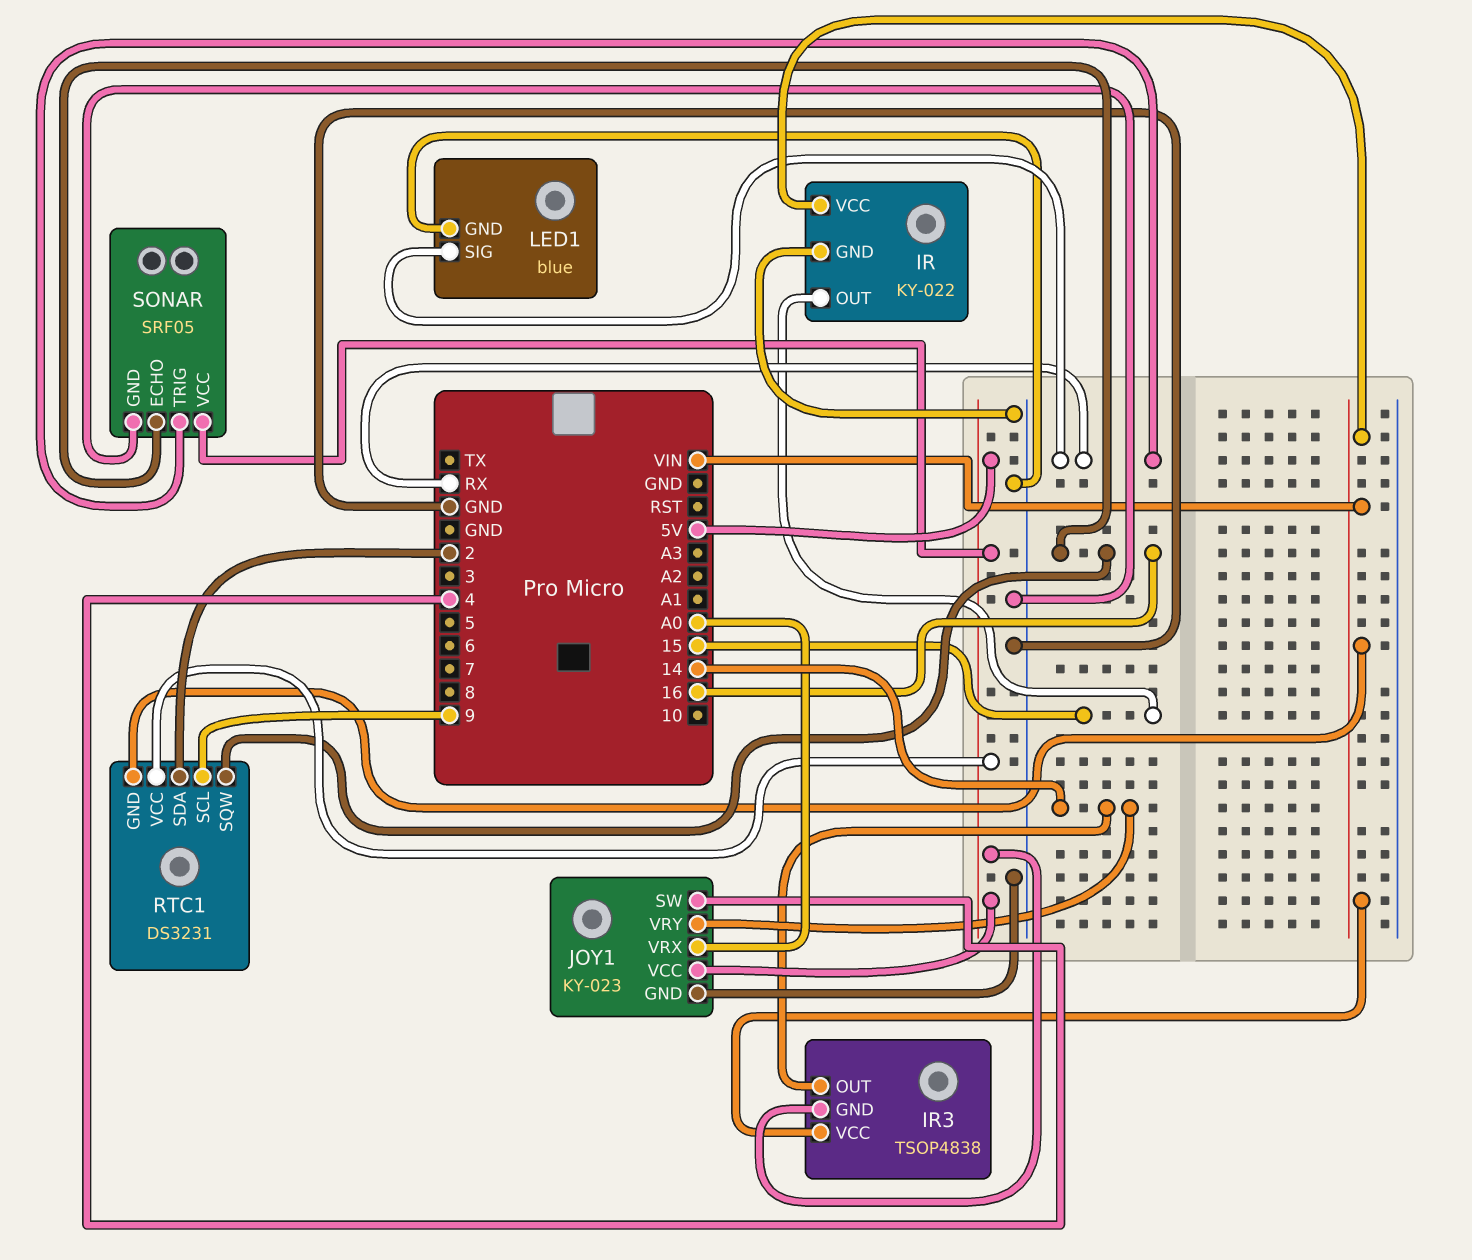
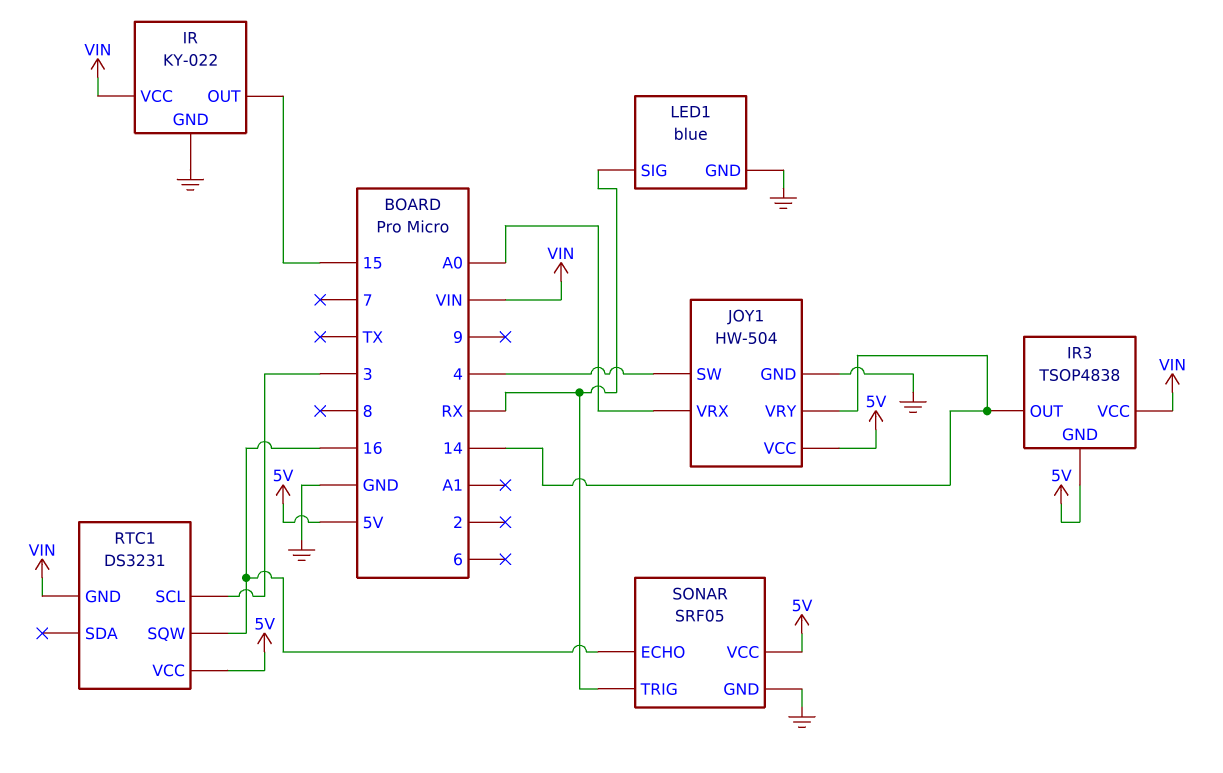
JOY1: KY-023 -> HW-504
RTC1 pin SCL: 9 -> 3
RTC1 pin SDA: 2 -> none

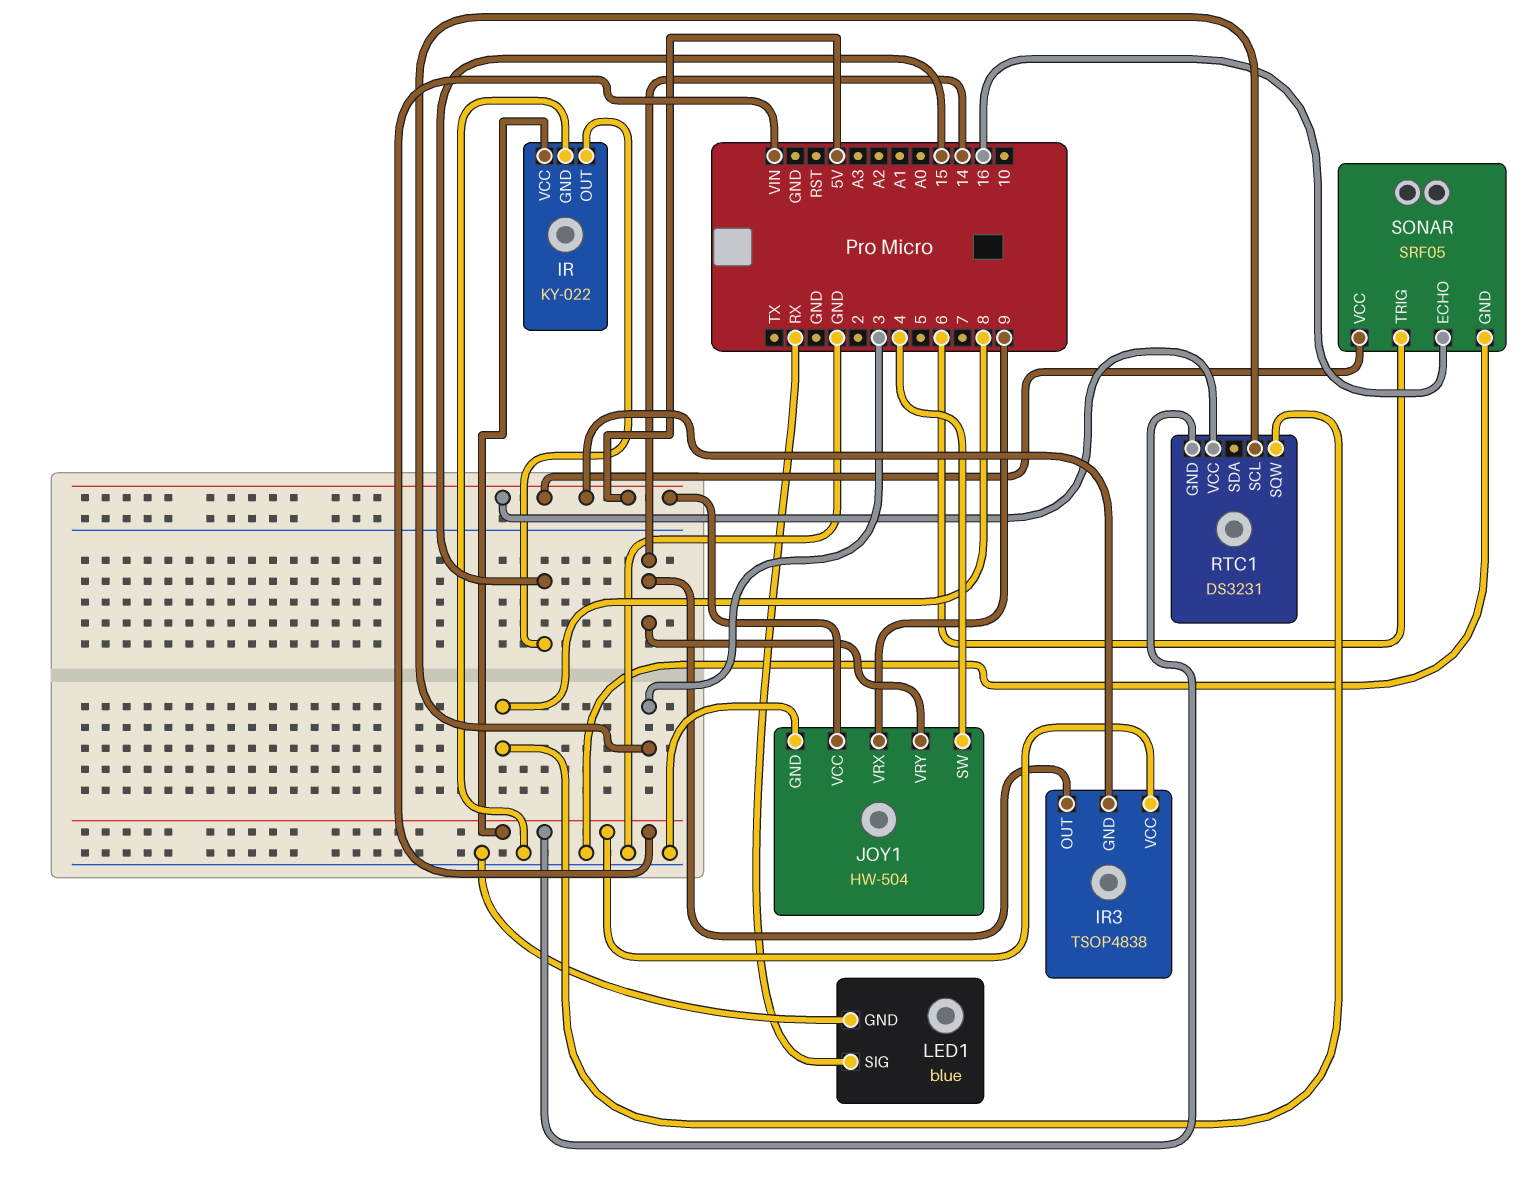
JOY1 pin VRX: A0 -> 9
RTC1 pin SQW: 16 -> 8
SONAR pin TRIG: RX -> 6

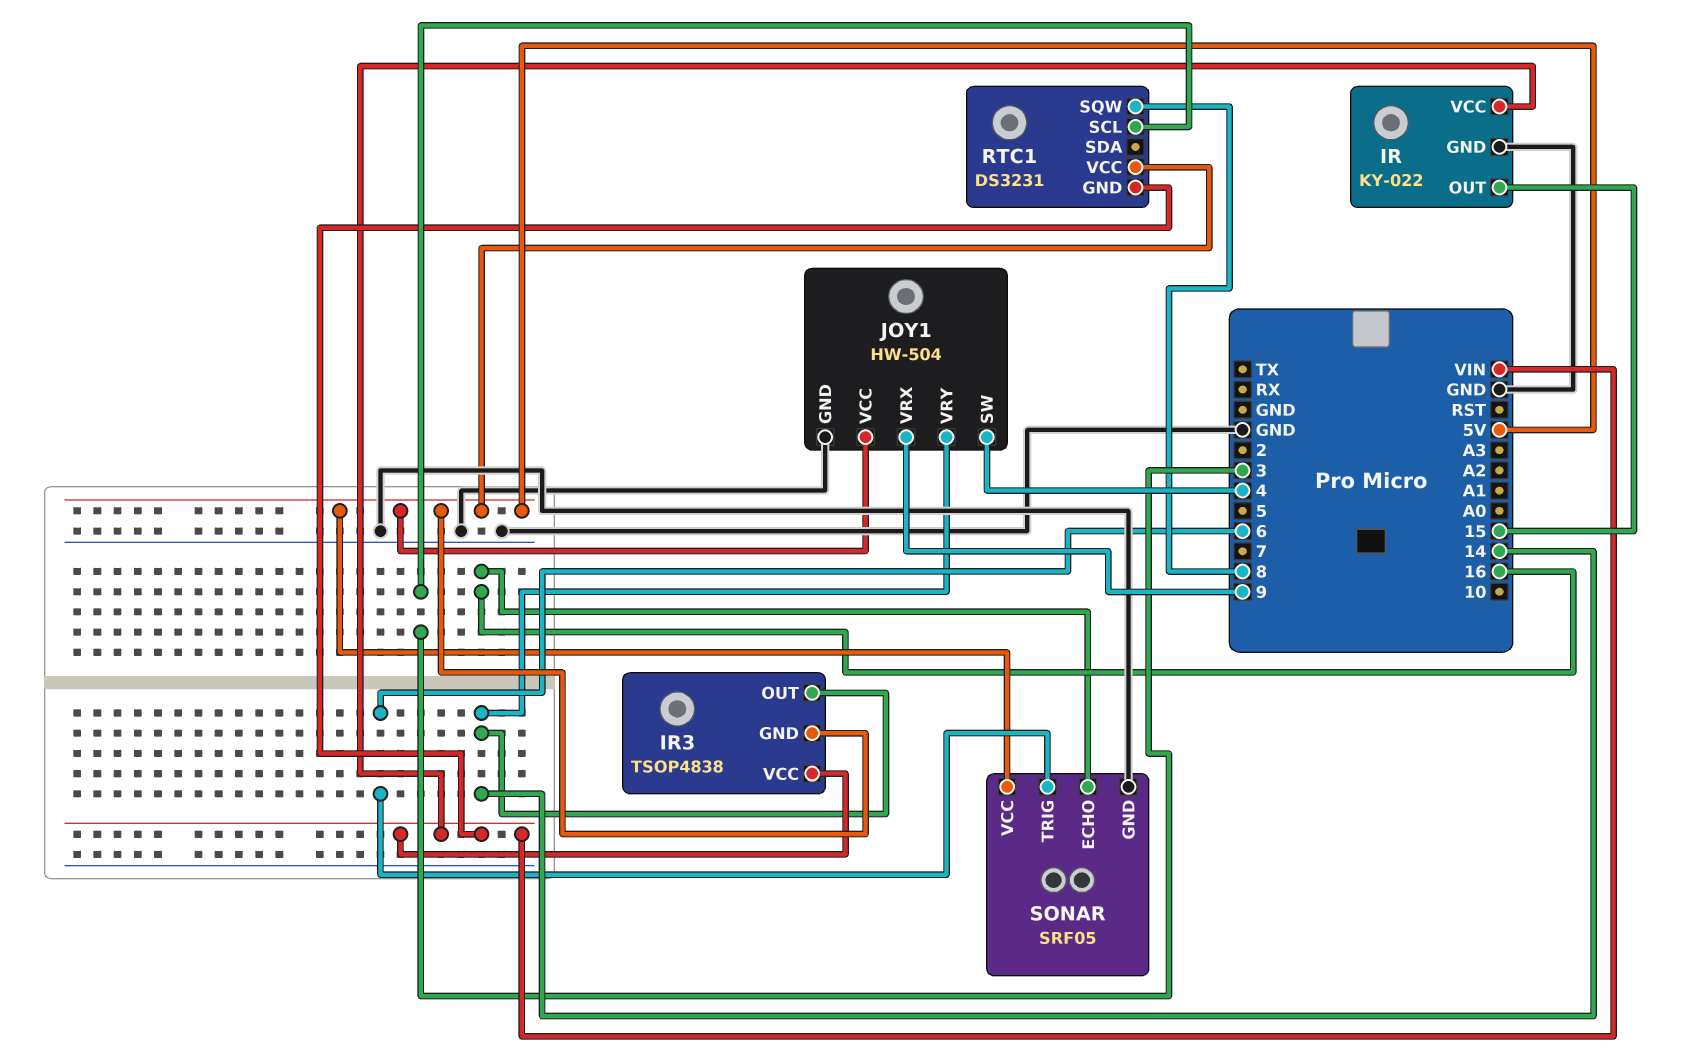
LED1: blue -> none
LED1 pin GND: GND -> none
LED1 pin SIG: RX -> none

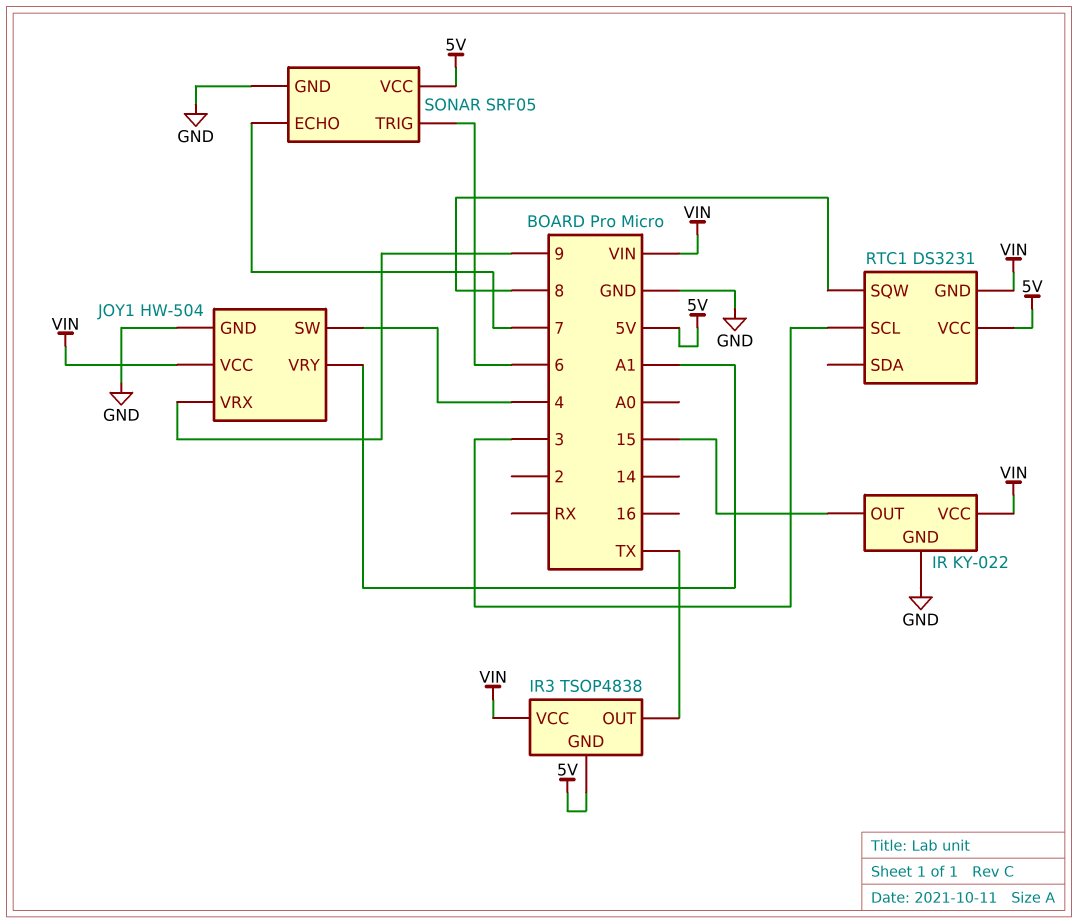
IR3 pin OUT: 14 -> TX
JOY1 pin VCC: 5V -> VIN
JOY1 pin VRY: 14 -> A1
SONAR pin ECHO: 16 -> 7

